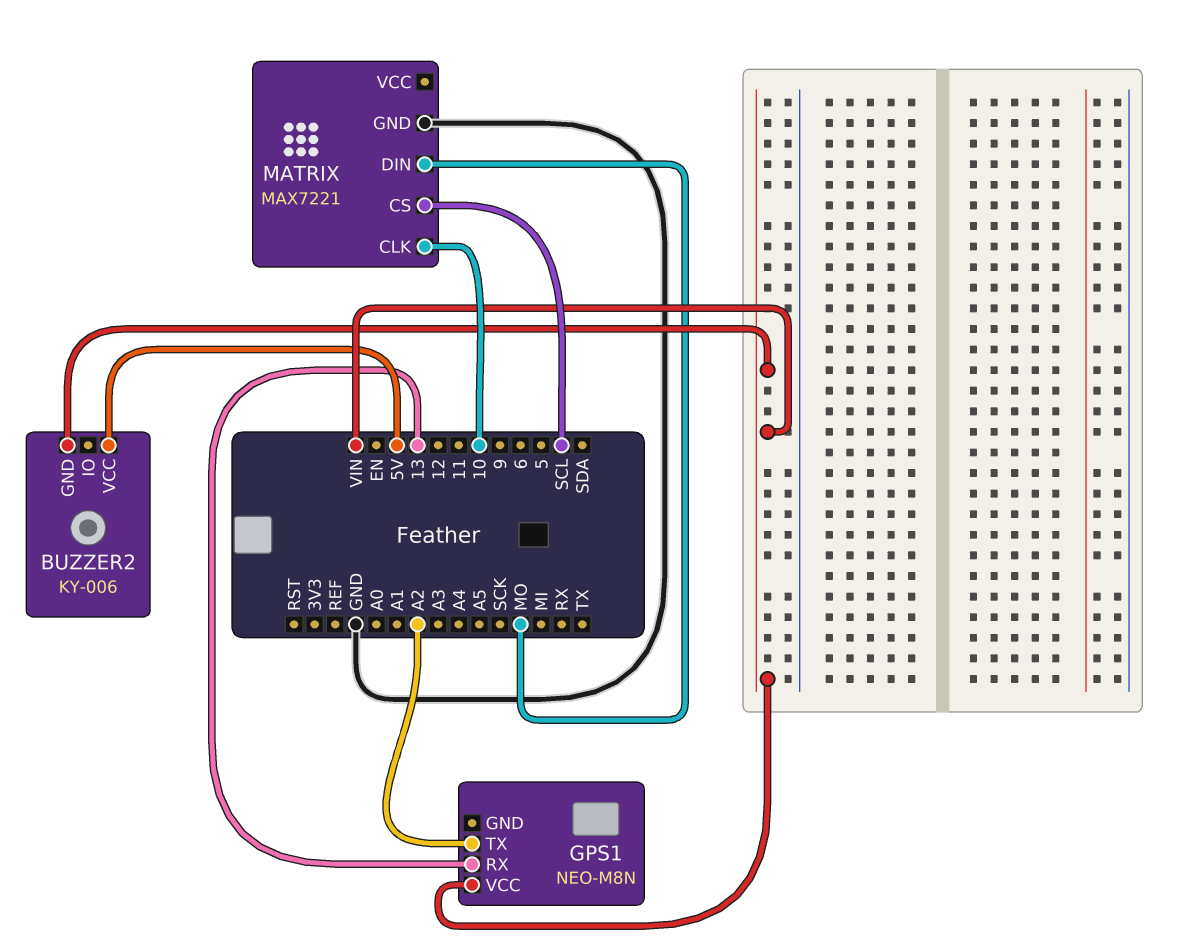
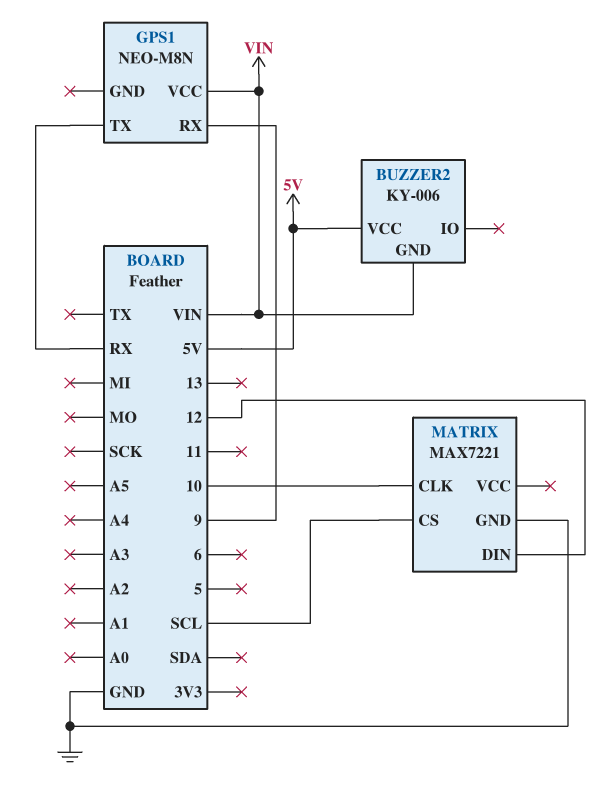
GPS1 pin RX: 13 -> 9
GPS1 pin TX: A2 -> RX
MATRIX pin DIN: MO -> 12

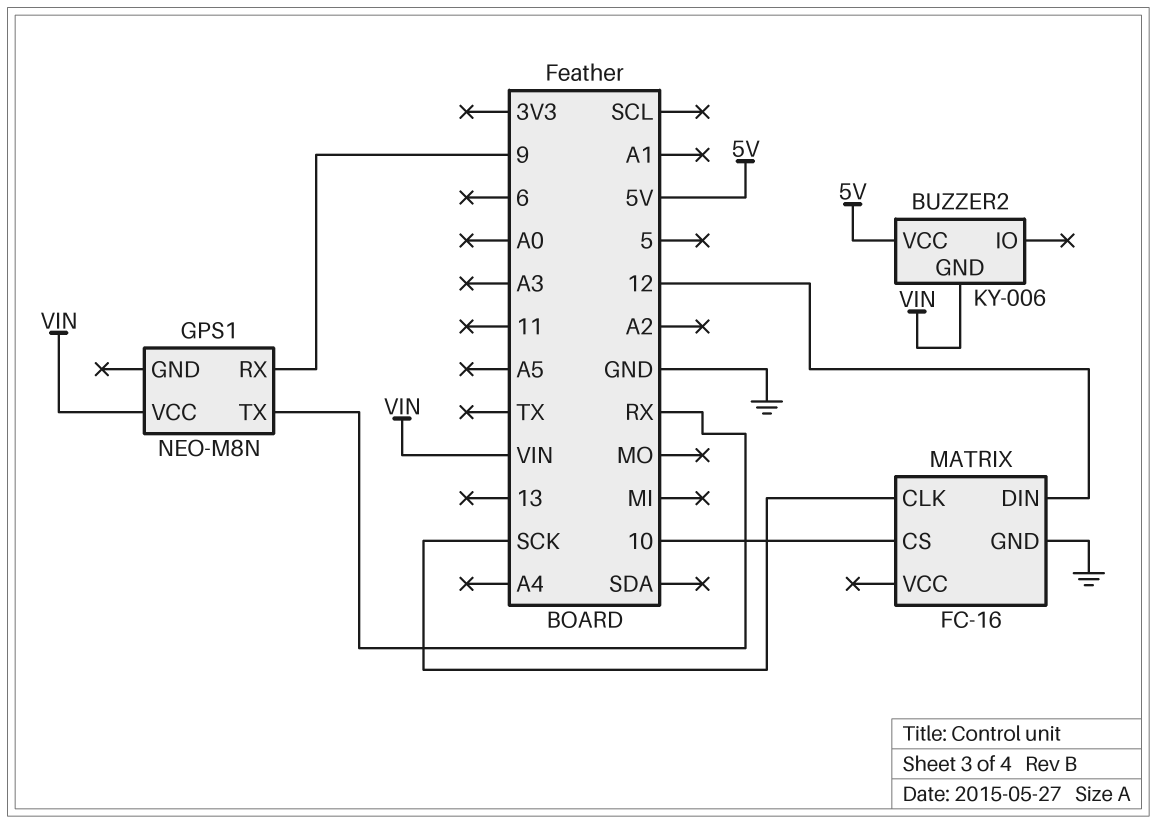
MATRIX: MAX7221 -> FC-16
MATRIX pin CLK: 10 -> SCK
MATRIX pin CS: SCL -> 10

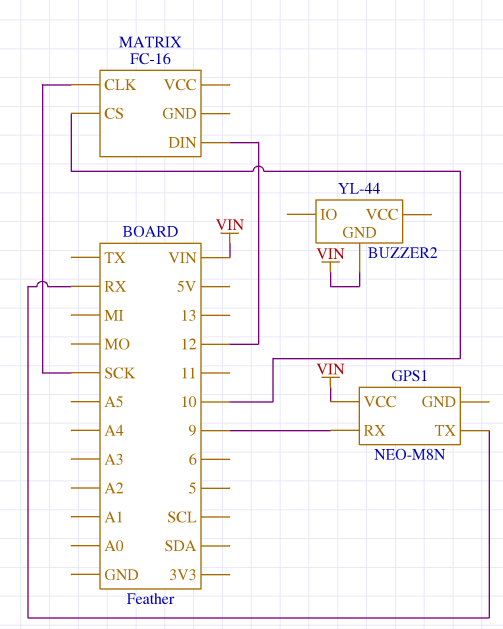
BUZZER2: KY-006 -> YL-44
BUZZER2 pin VCC: 5V -> none
MATRIX pin GND: GND -> none

